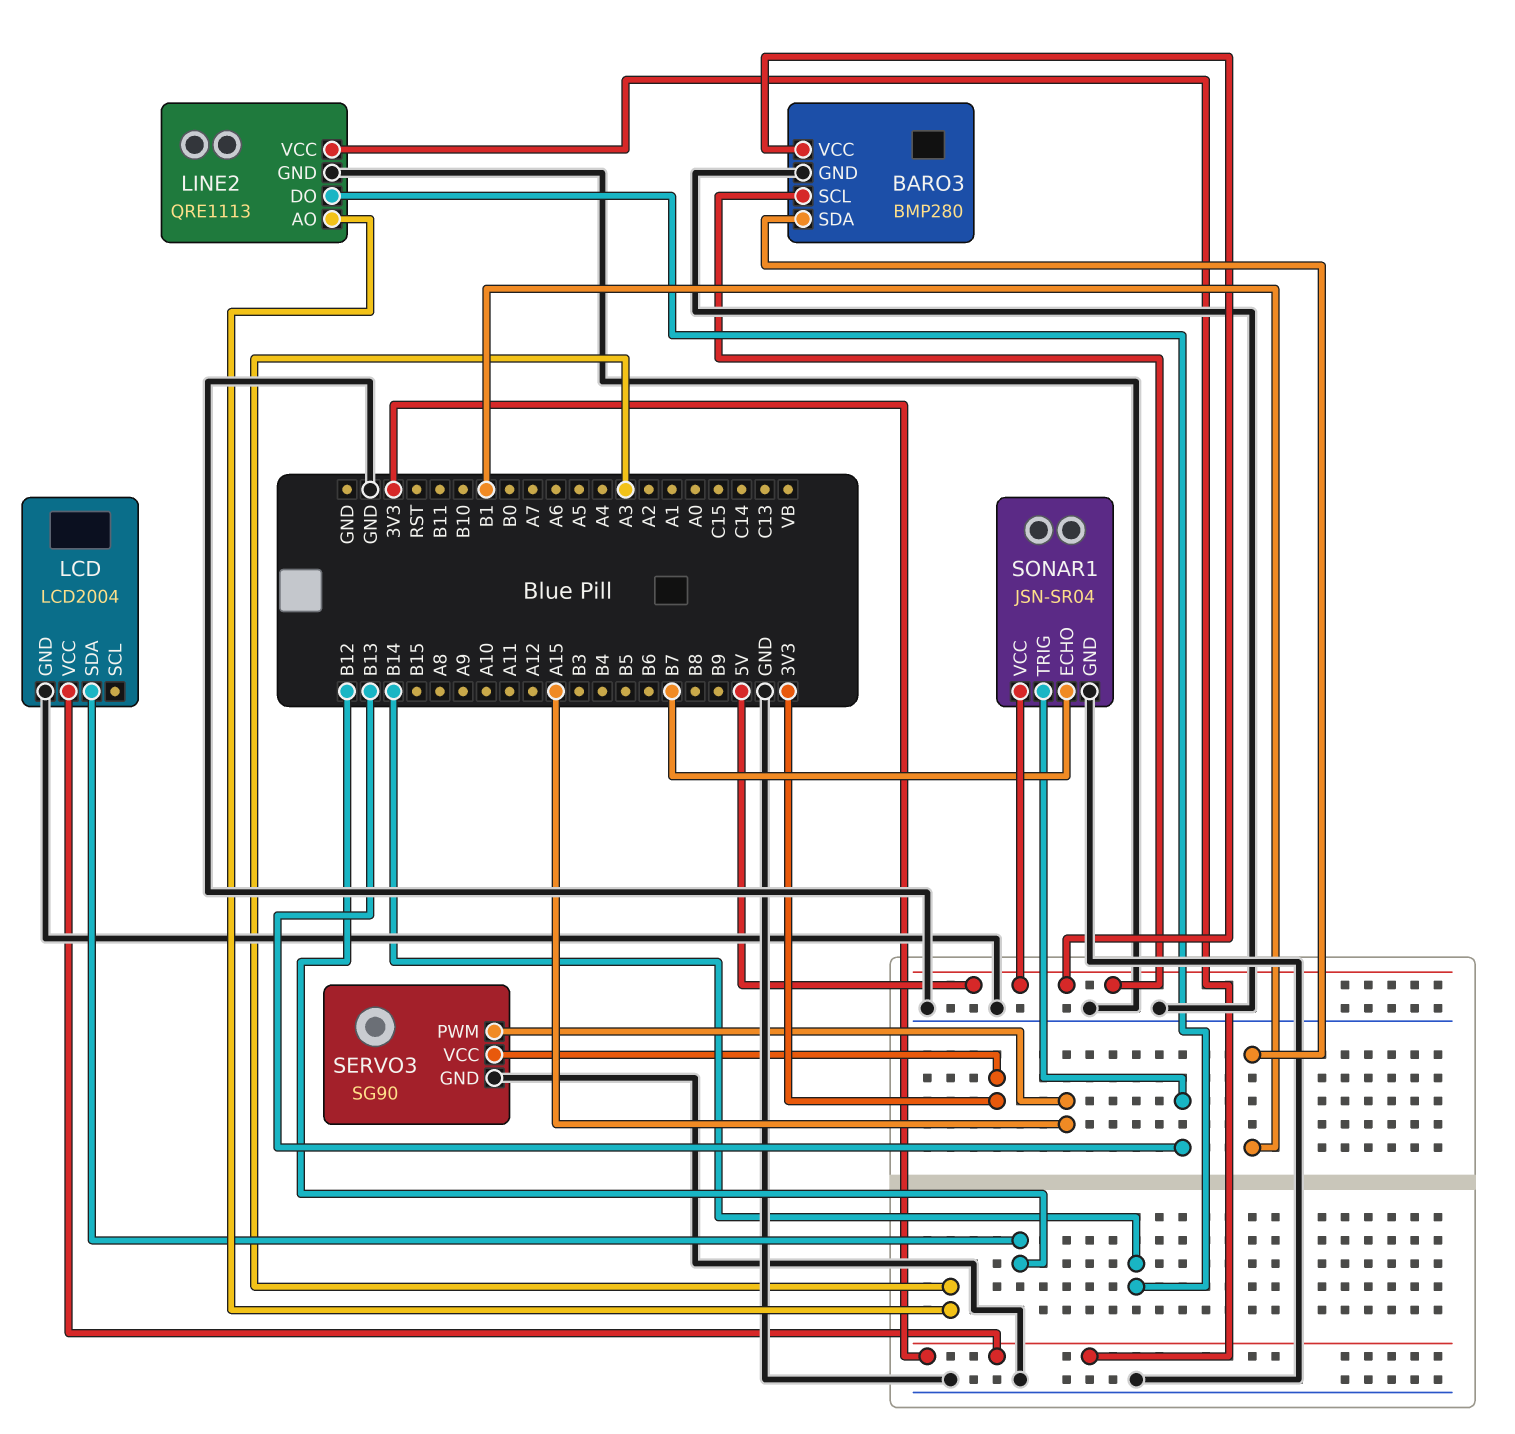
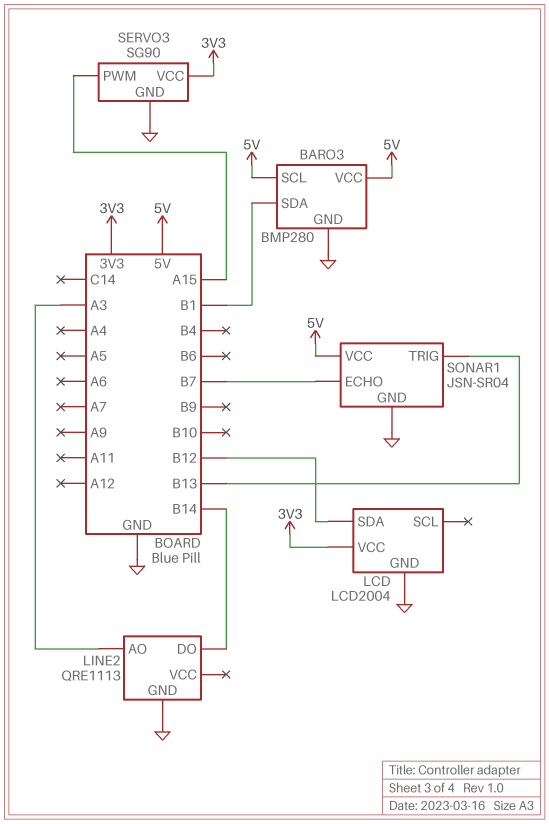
LINE2 pin VCC: 3V3 -> none

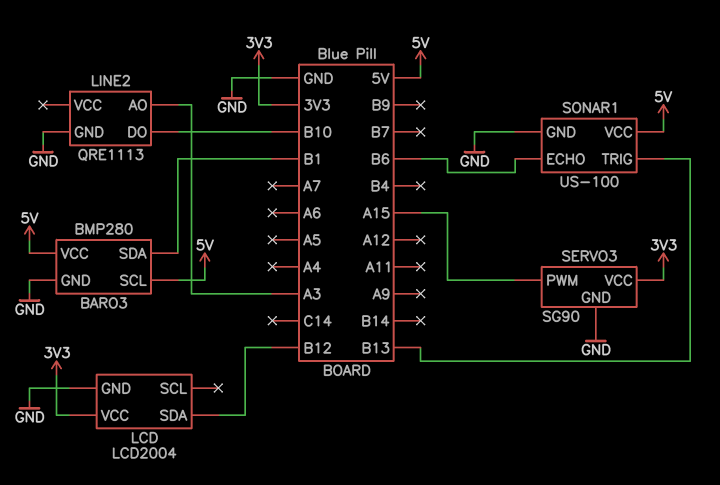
LINE2 pin DO: B14 -> B10
SONAR1: JSN-SR04 -> US-100
SONAR1 pin ECHO: B7 -> B6

